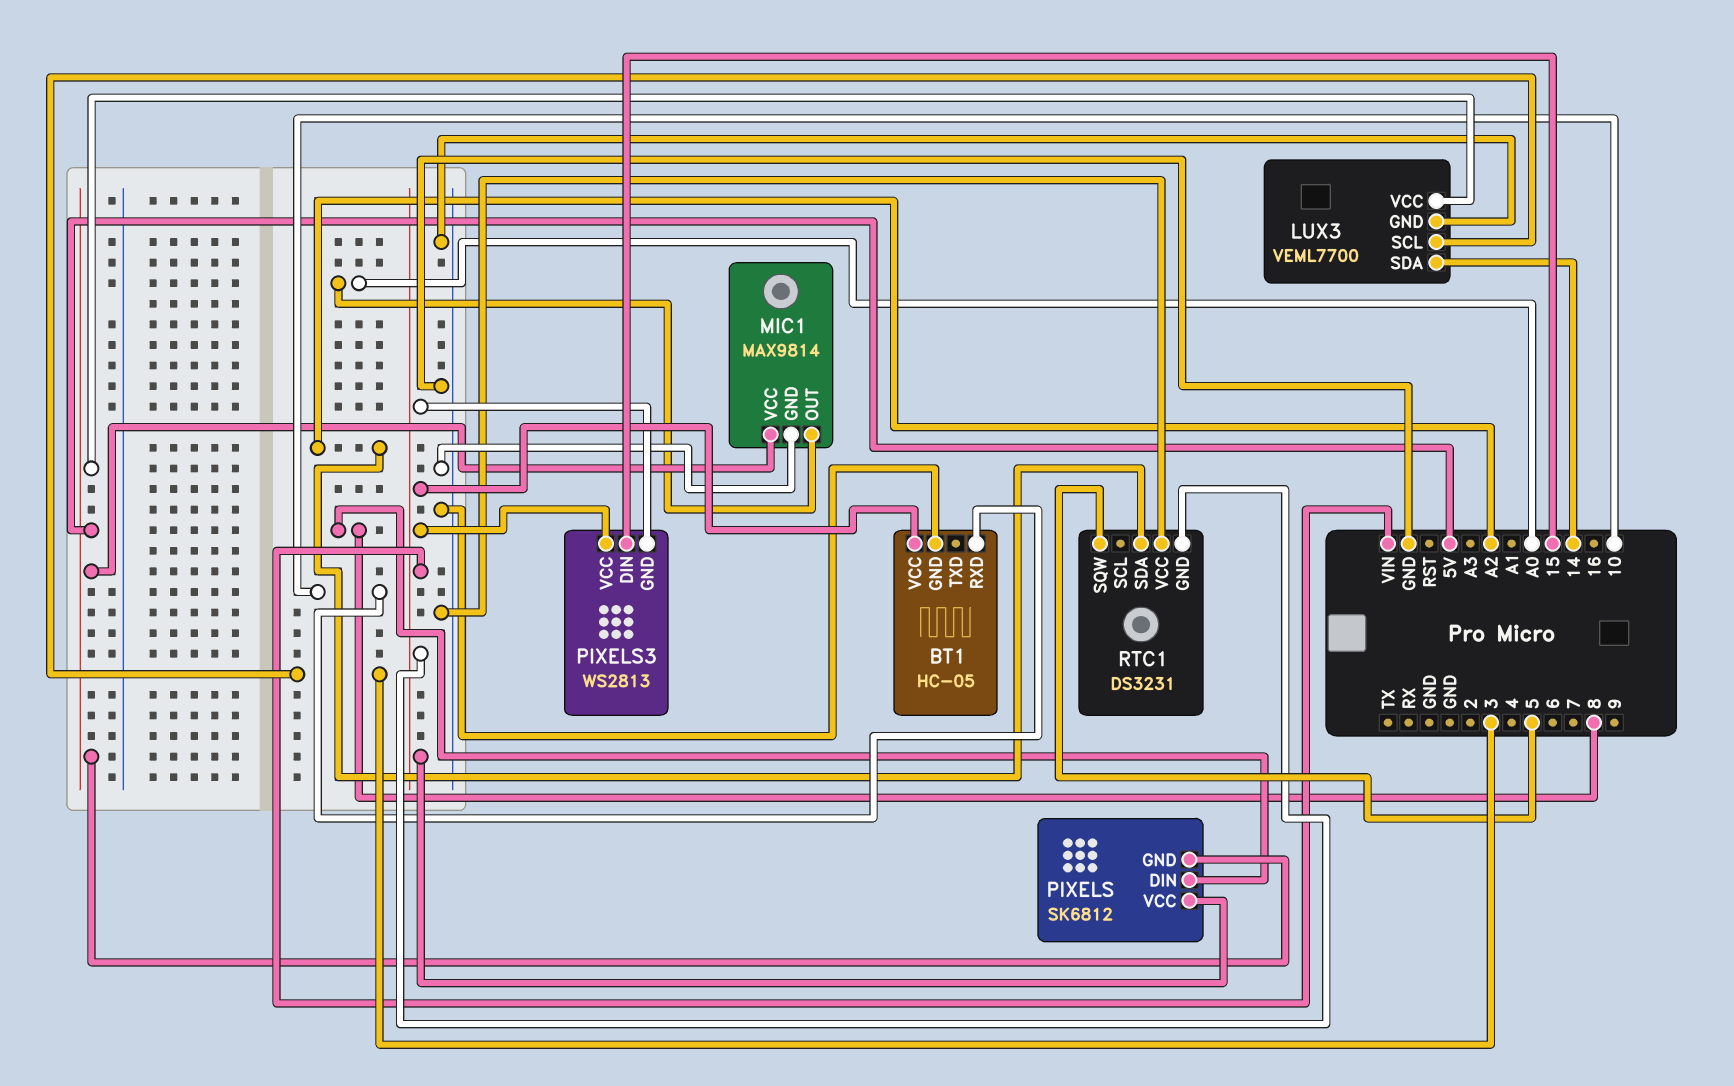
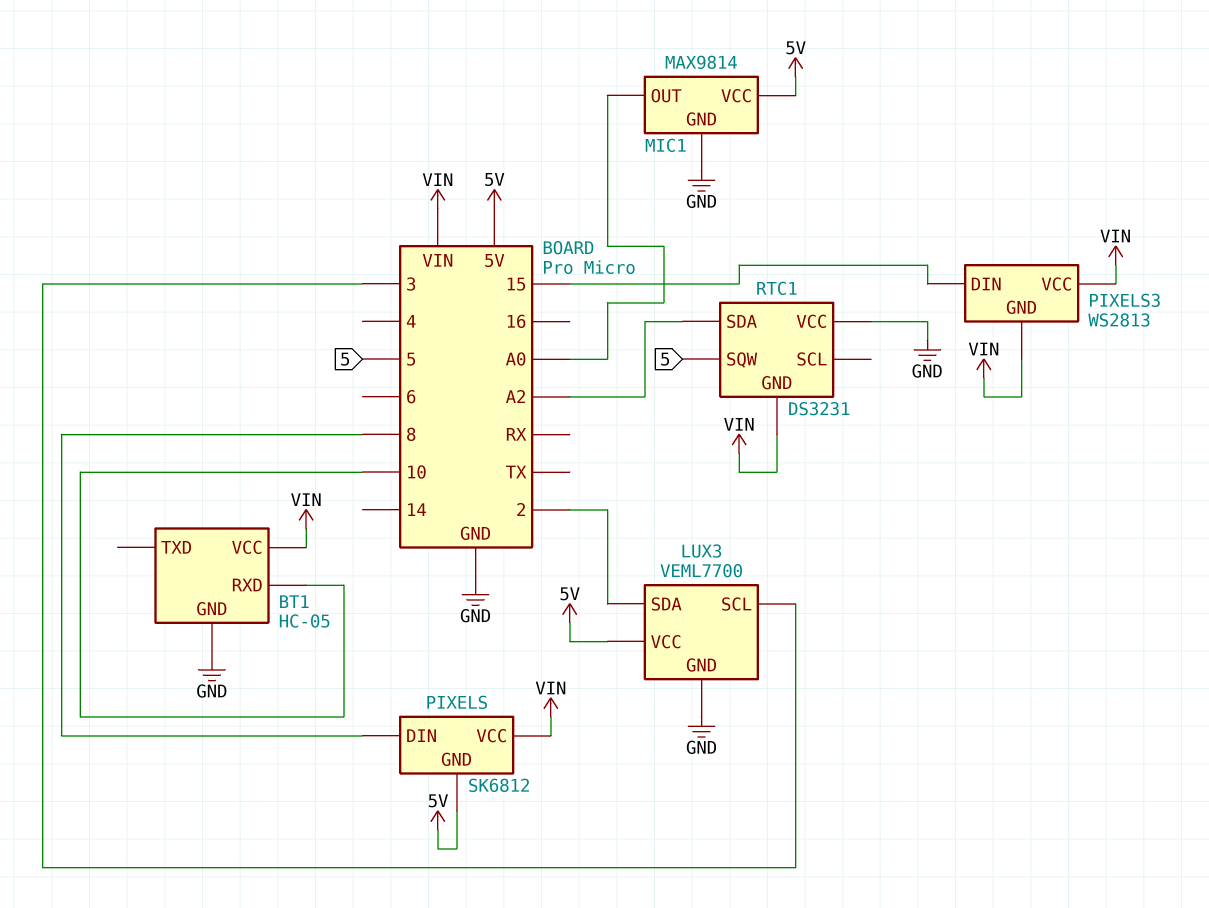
LUX3 pin SDA: 14 -> 2

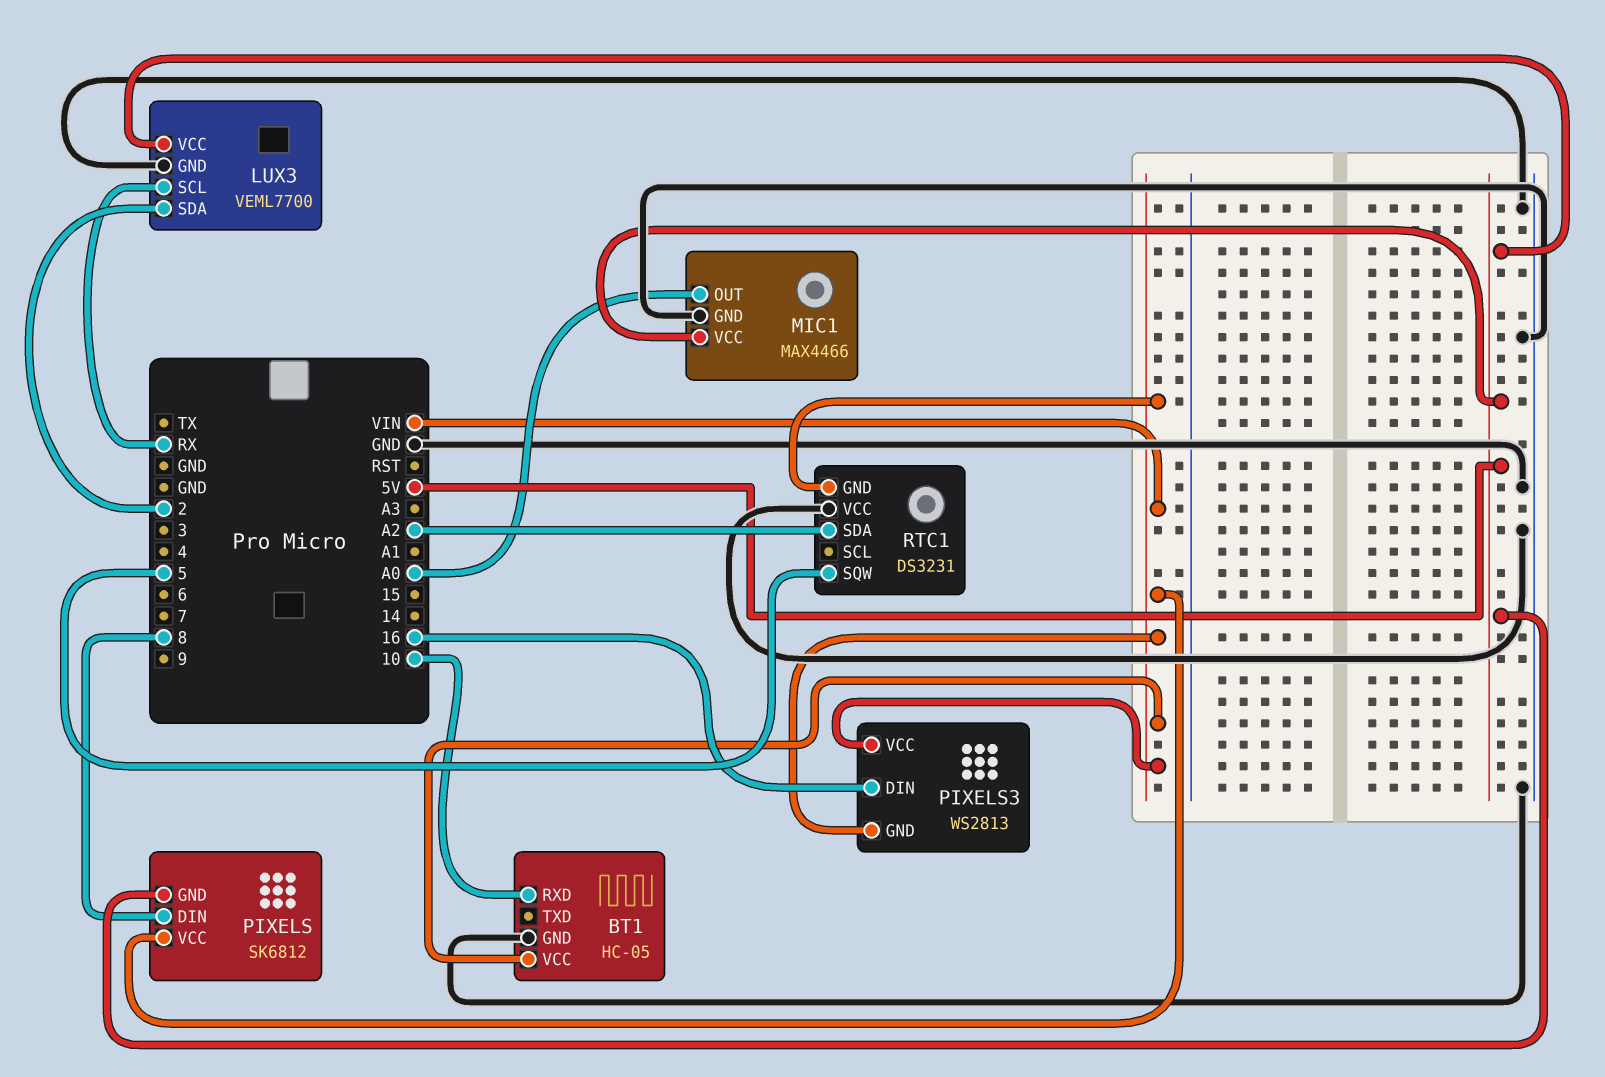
LUX3 pin SCL: 3 -> RX
MIC1: MAX9814 -> MAX4466
PIXELS3 pin DIN: 15 -> 16

